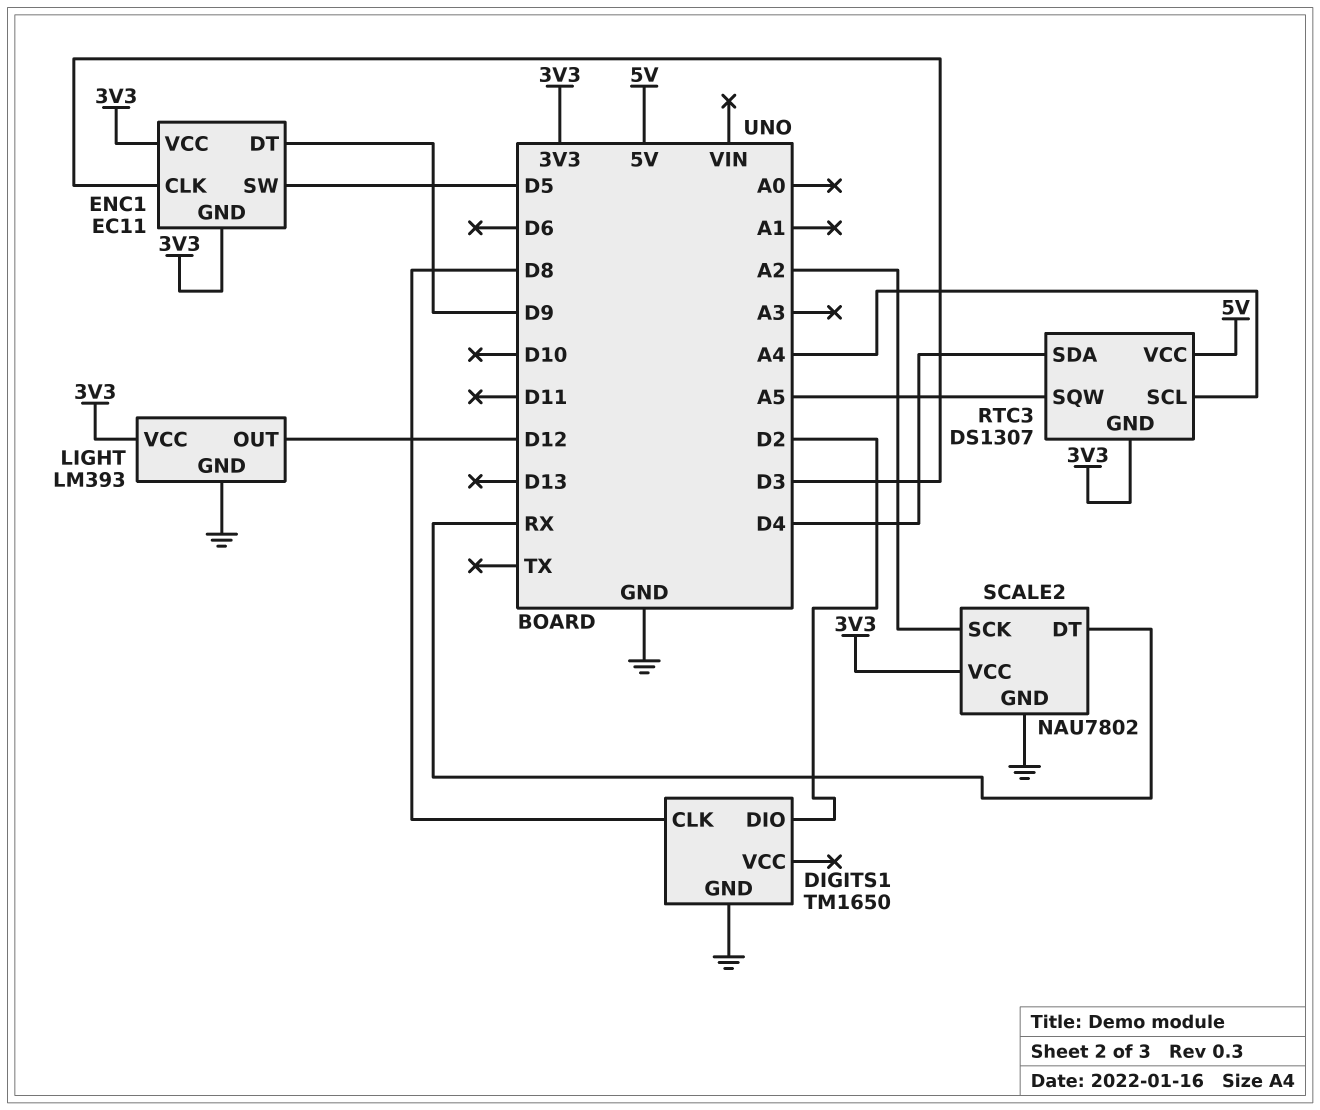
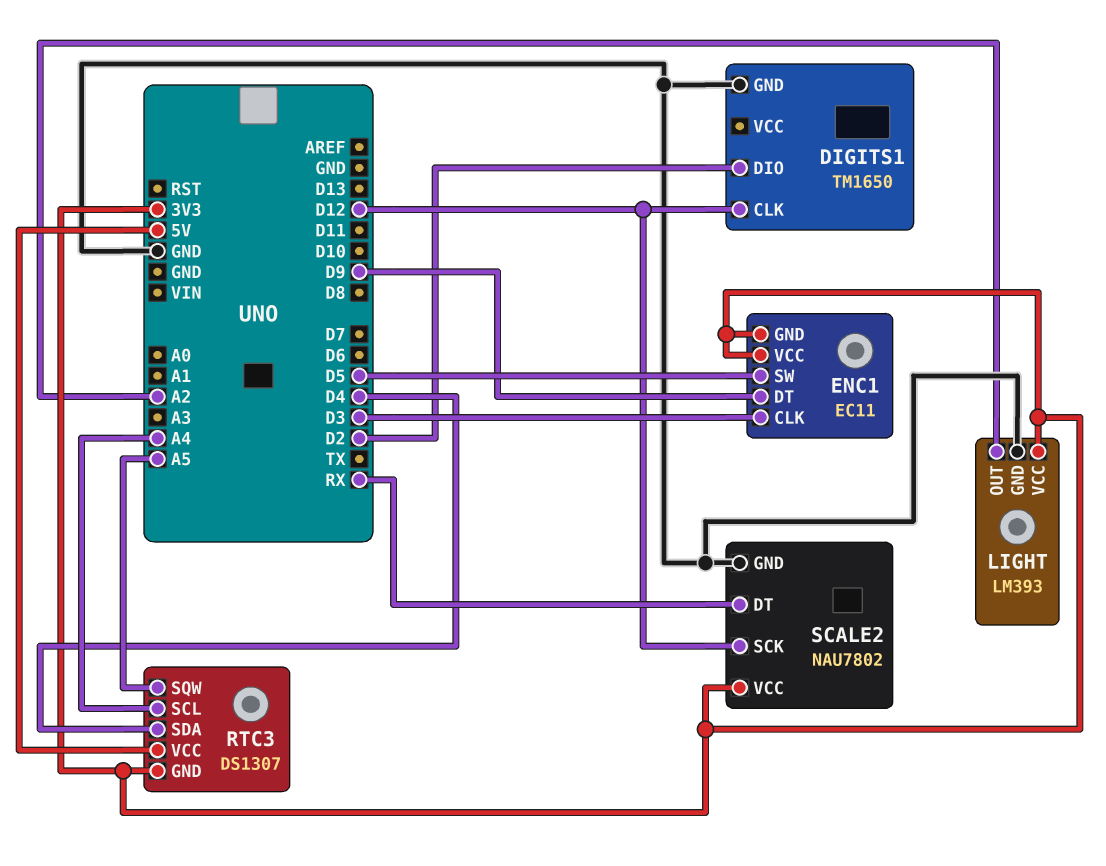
DIGITS1 pin CLK: D8 -> D12
LIGHT pin OUT: D12 -> A2
SCALE2 pin SCK: A2 -> D12

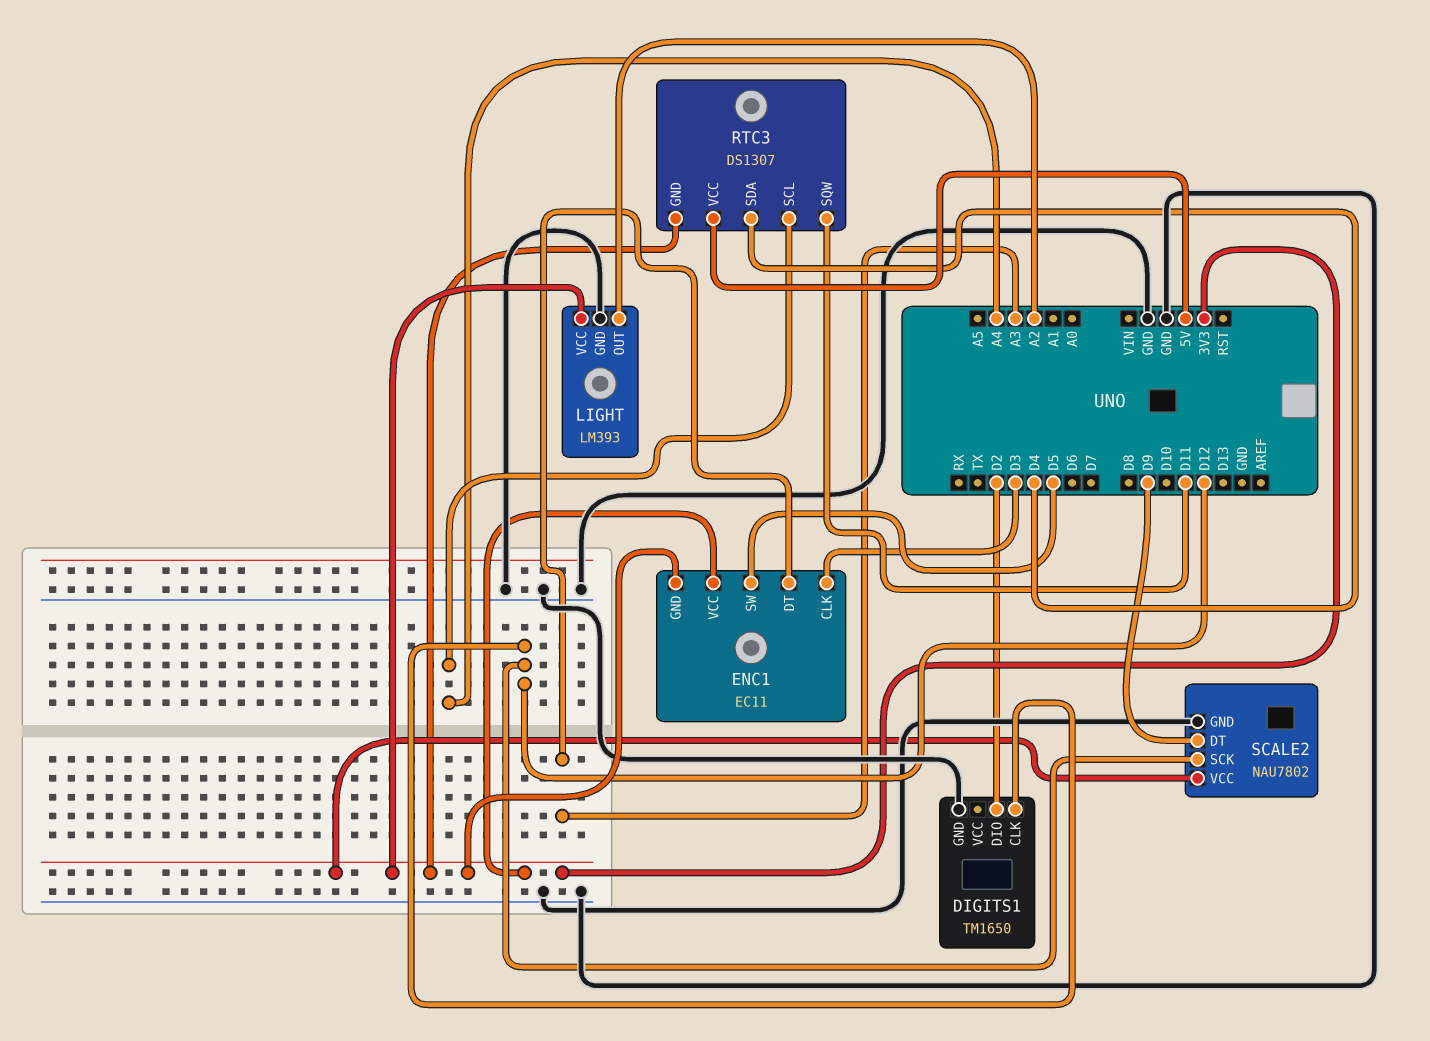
ENC1 pin DT: D9 -> A3
RTC3 pin SQW: A5 -> D11
SCALE2 pin DT: RX -> D9

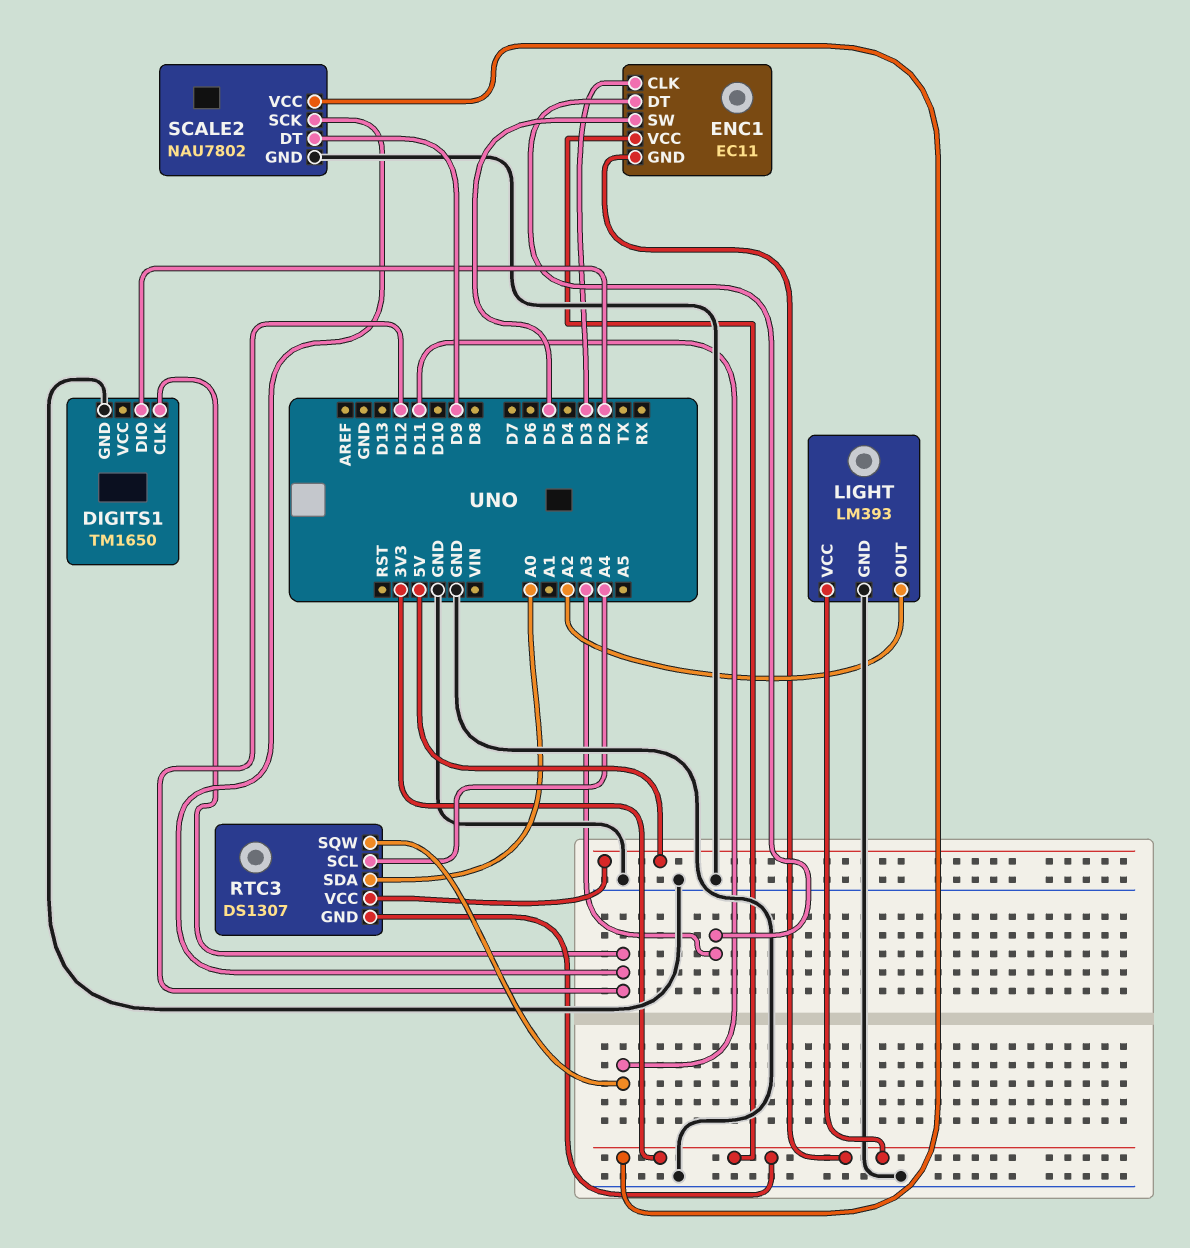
RTC3 pin SDA: D4 -> A0

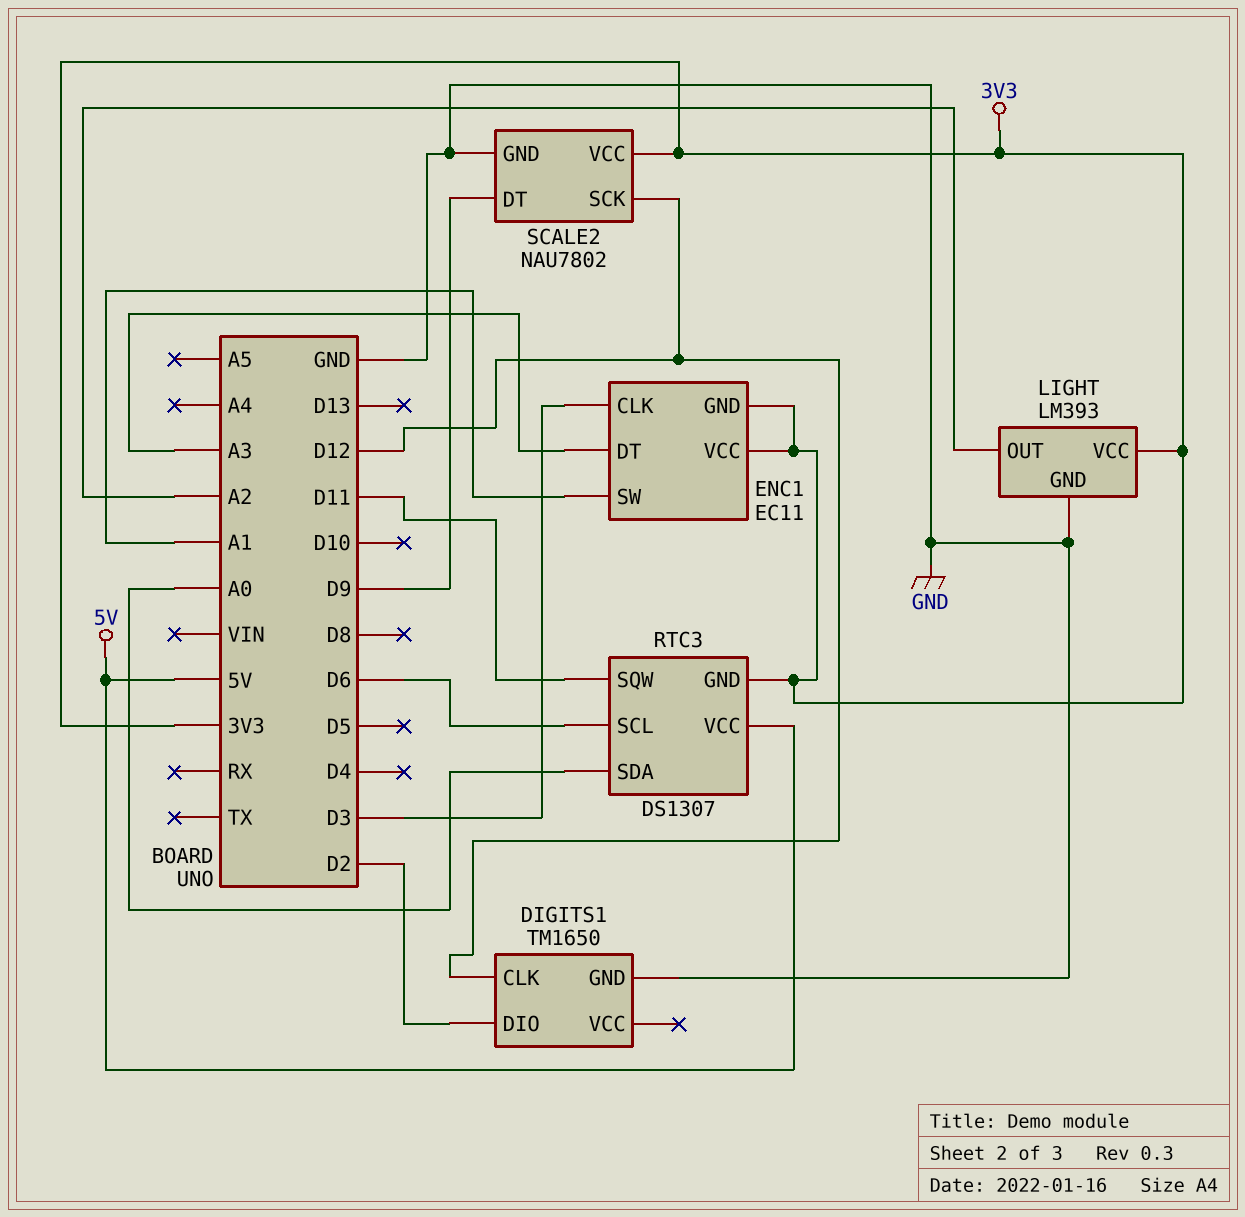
ENC1 pin SW: D5 -> A1
RTC3 pin SCL: A4 -> D6

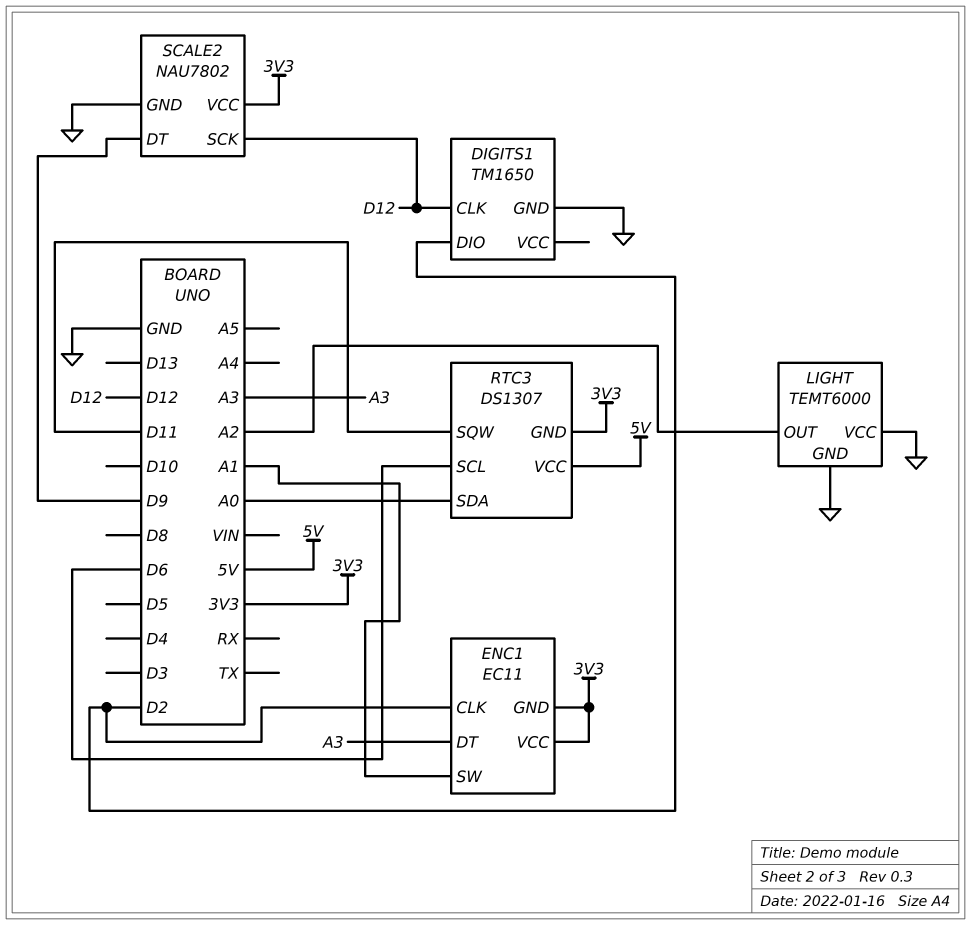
ENC1 pin CLK: D3 -> D2
LIGHT: LM393 -> TEMT6000
LIGHT pin VCC: 3V3 -> GND

